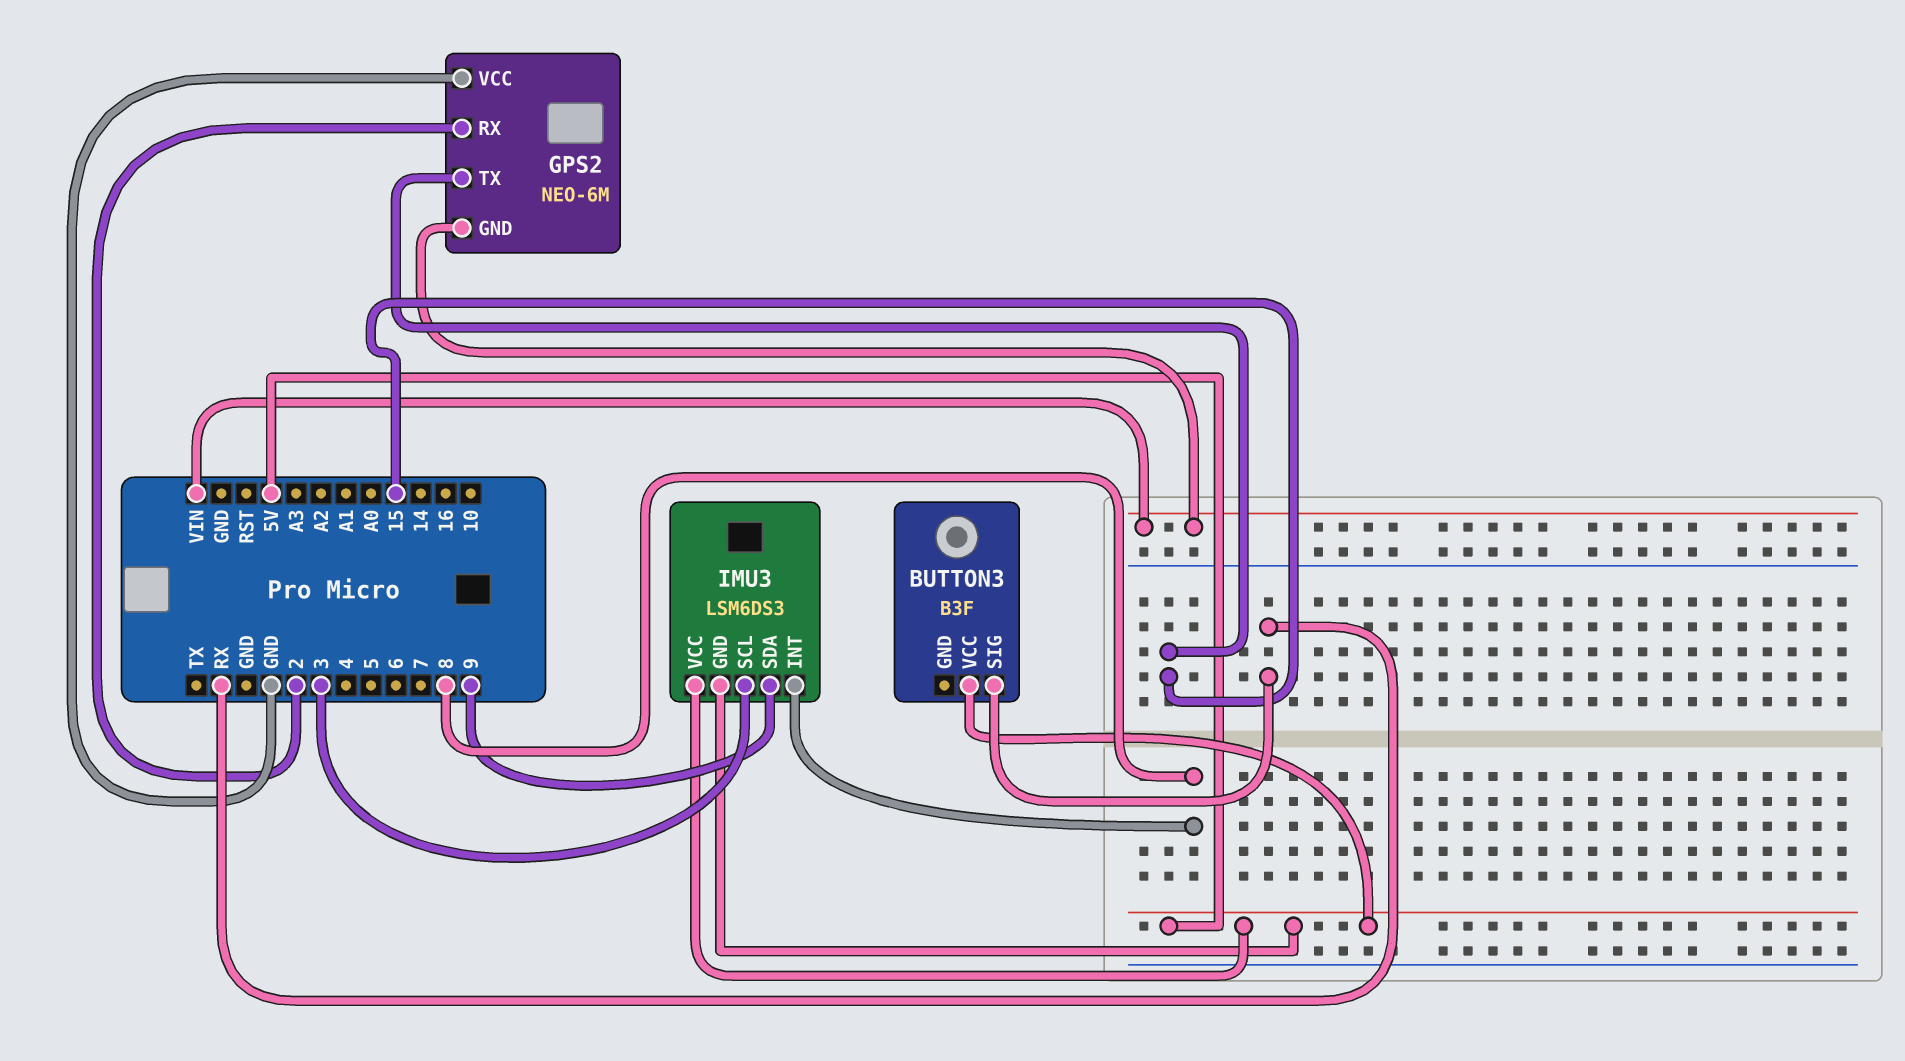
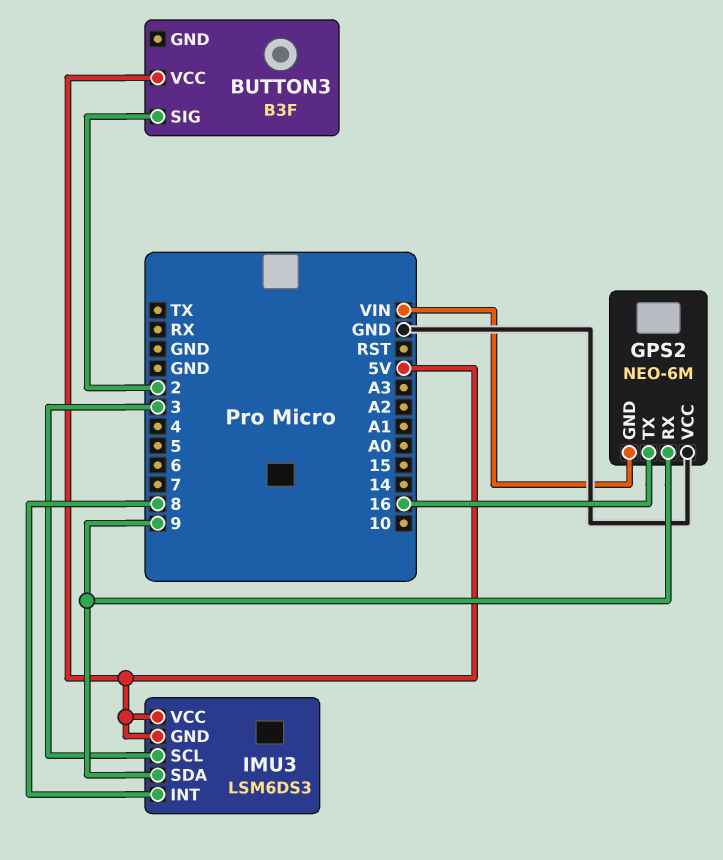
BUTTON3 pin SIG: RX -> 2
GPS2 pin RX: 2 -> 9
GPS2 pin TX: 15 -> 16

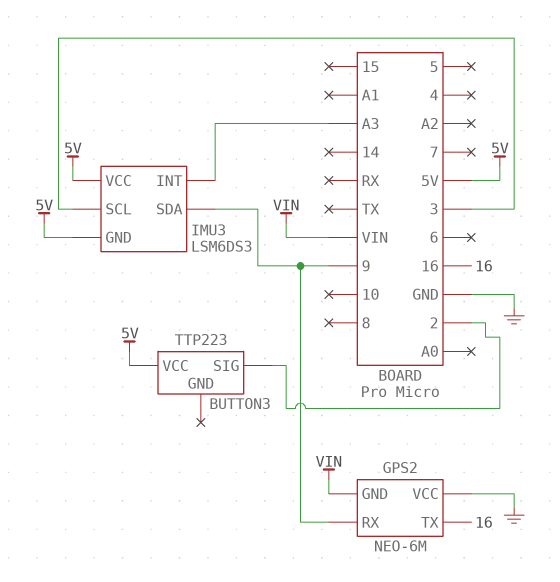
BUTTON3: B3F -> TTP223
IMU3 pin INT: 8 -> A3

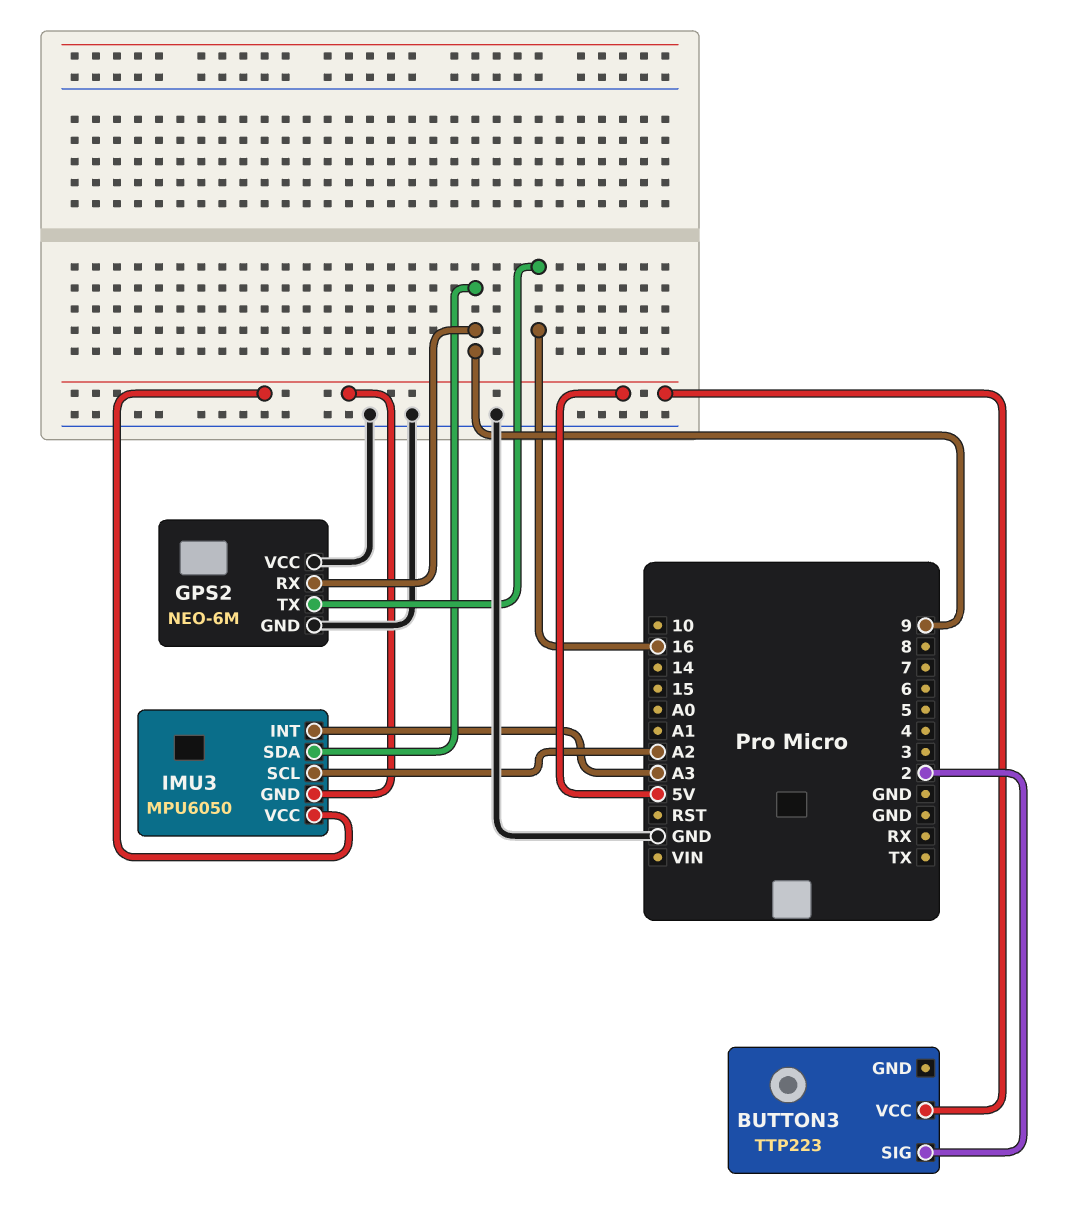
GPS2 pin GND: VIN -> GND
IMU3: LSM6DS3 -> MPU6050
IMU3 pin SCL: 3 -> A2

